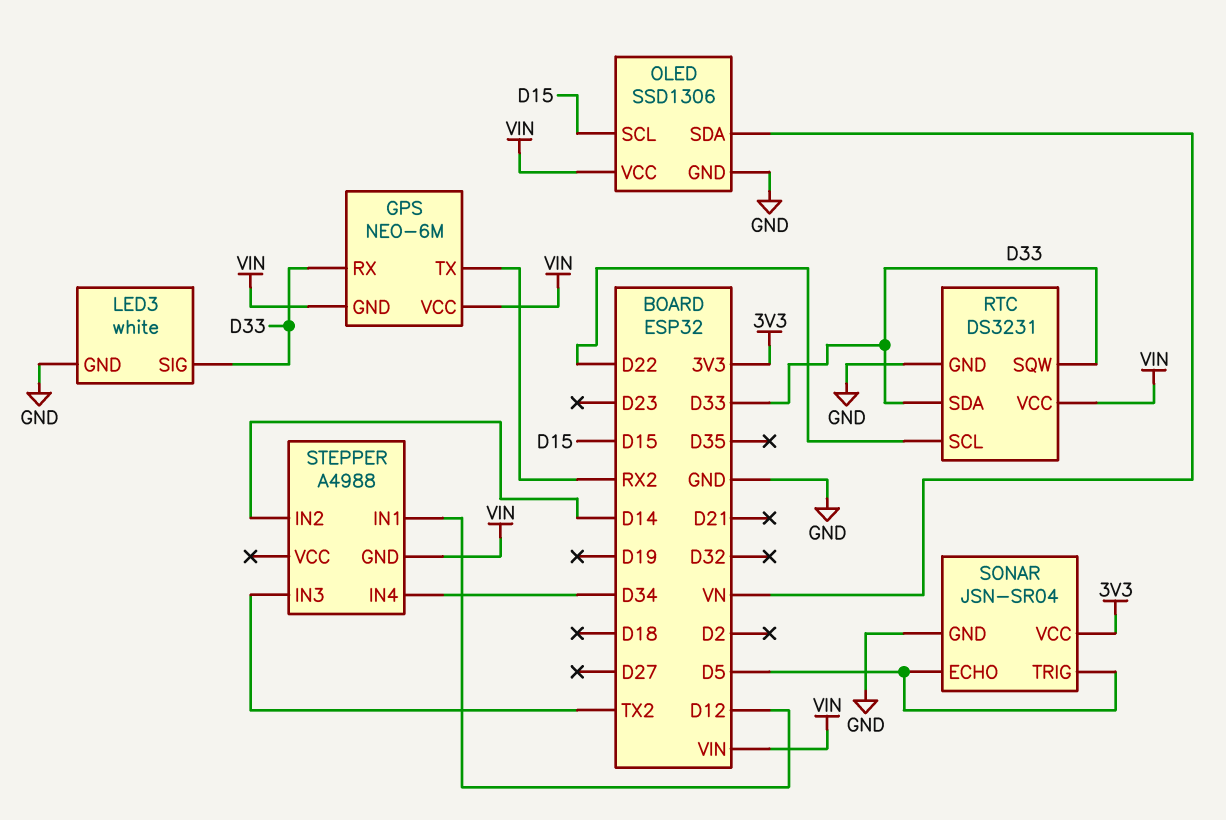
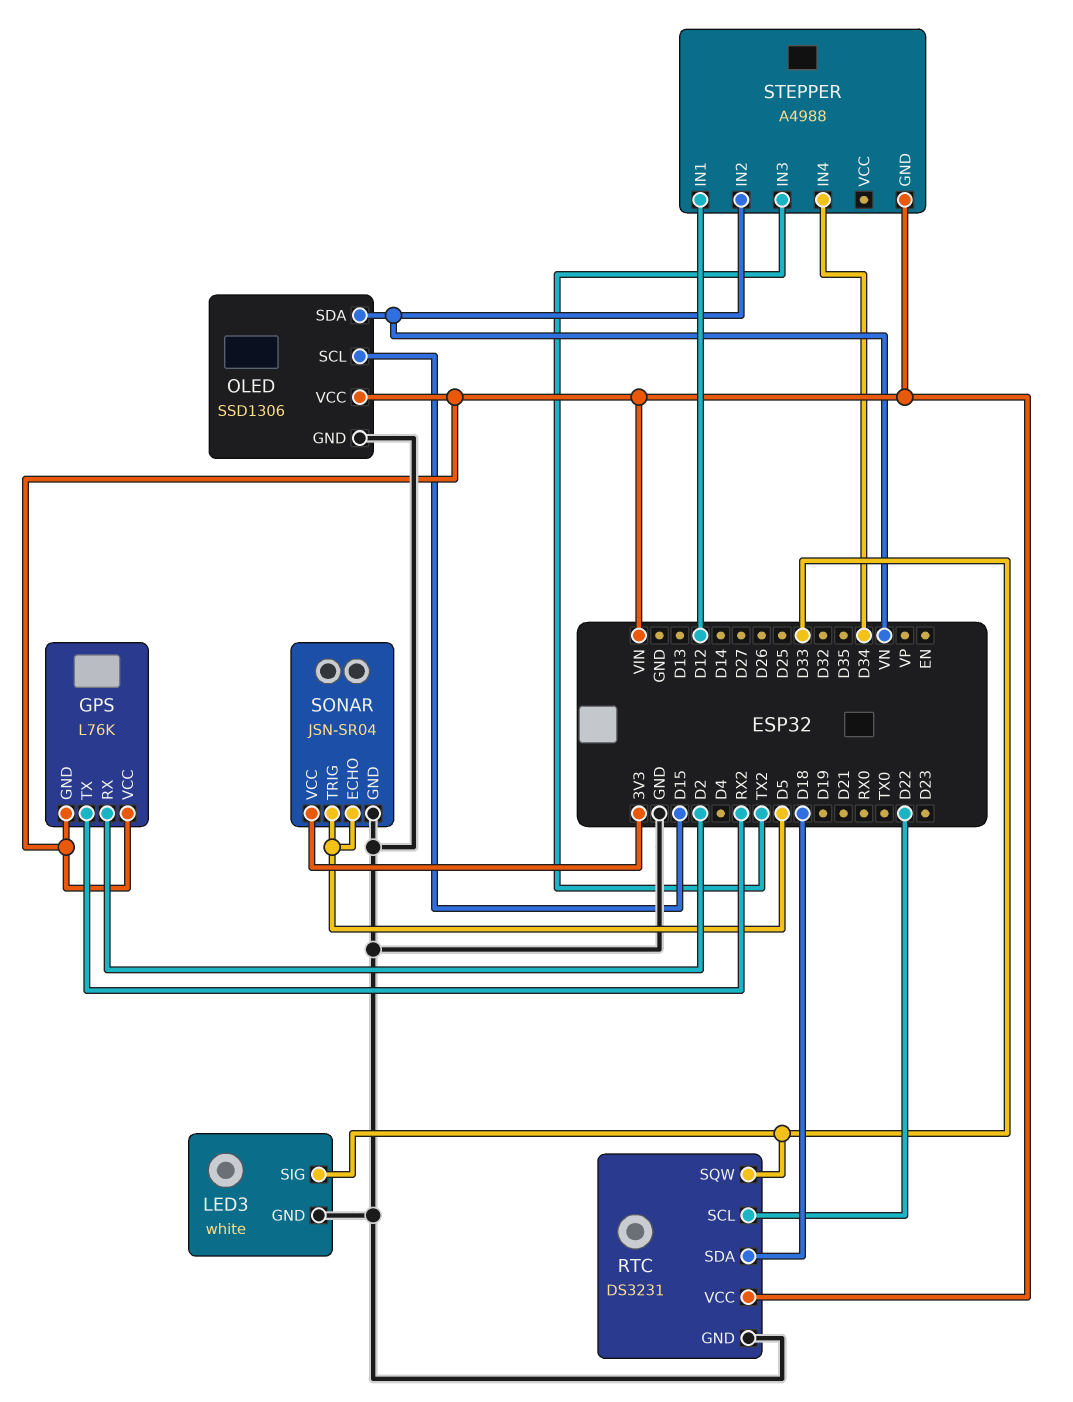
GPS: NEO-6M -> L76K
GPS pin RX: D33 -> D2
RTC pin SDA: D33 -> D18
STEPPER pin IN2: D14 -> VN

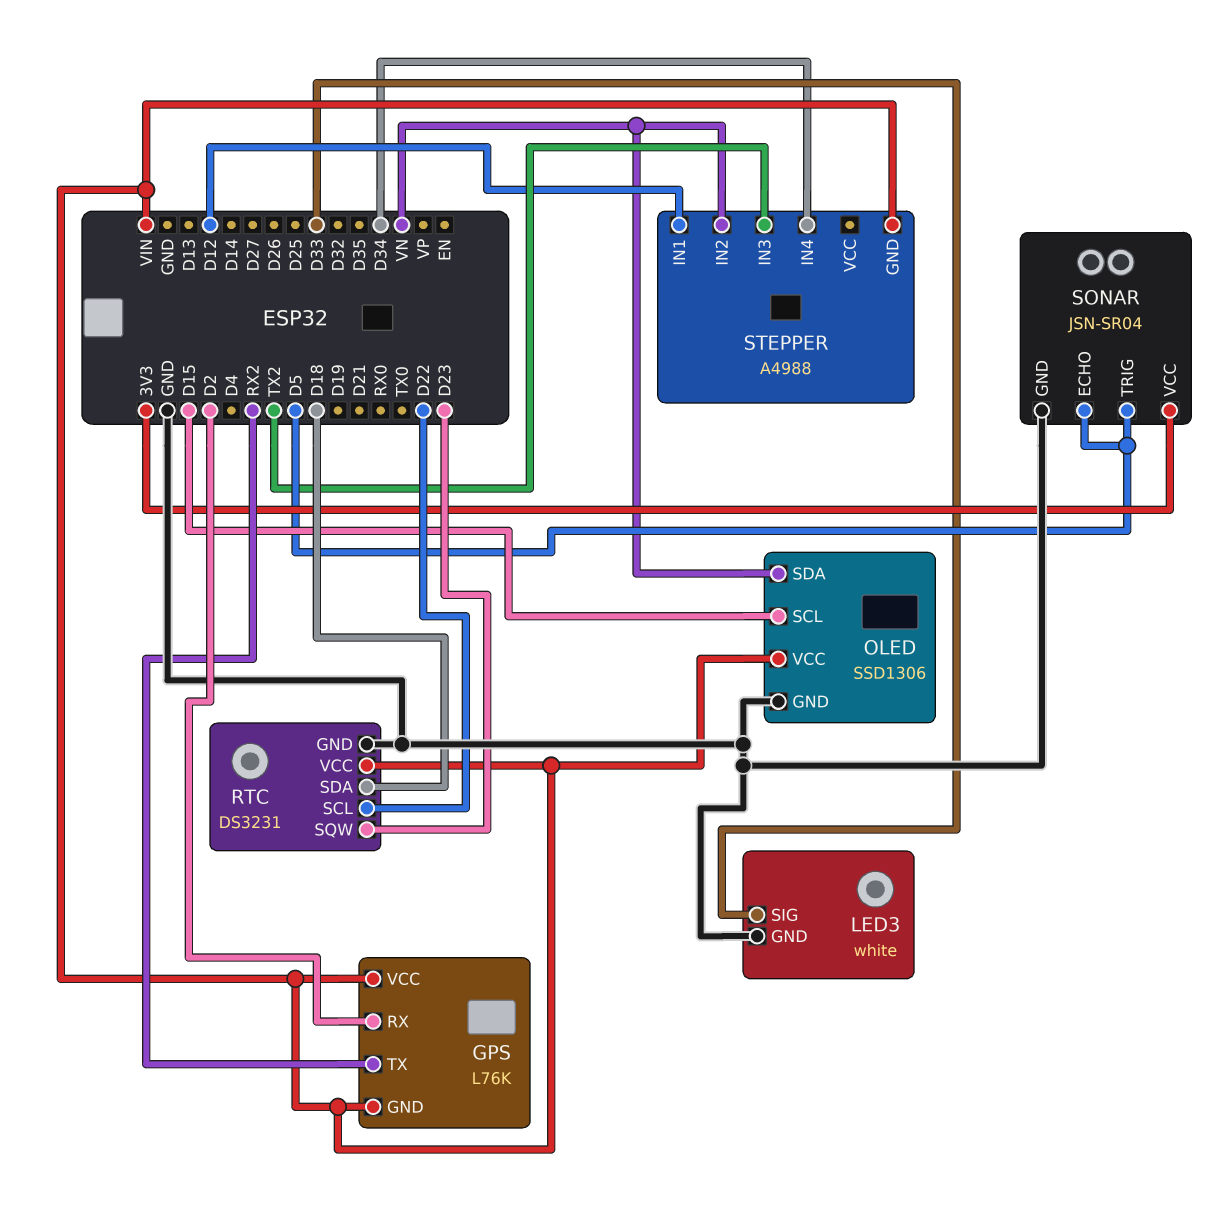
RTC pin SQW: D33 -> D23

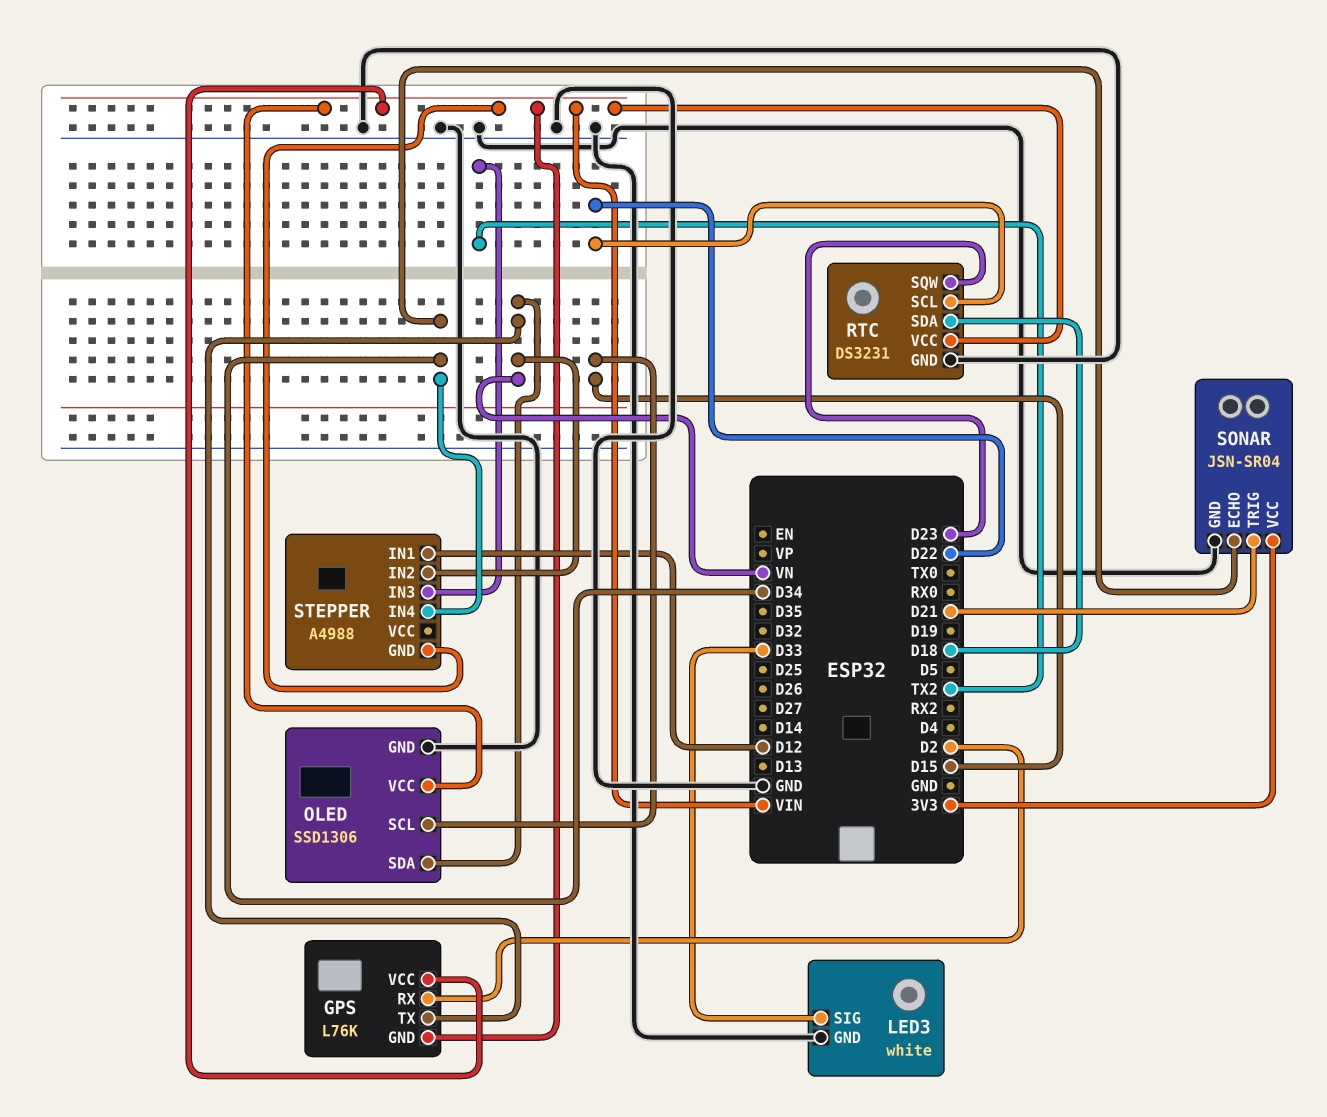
GPS pin TX: RX2 -> VN
SONAR pin ECHO: D5 -> D34
SONAR pin TRIG: D5 -> D21

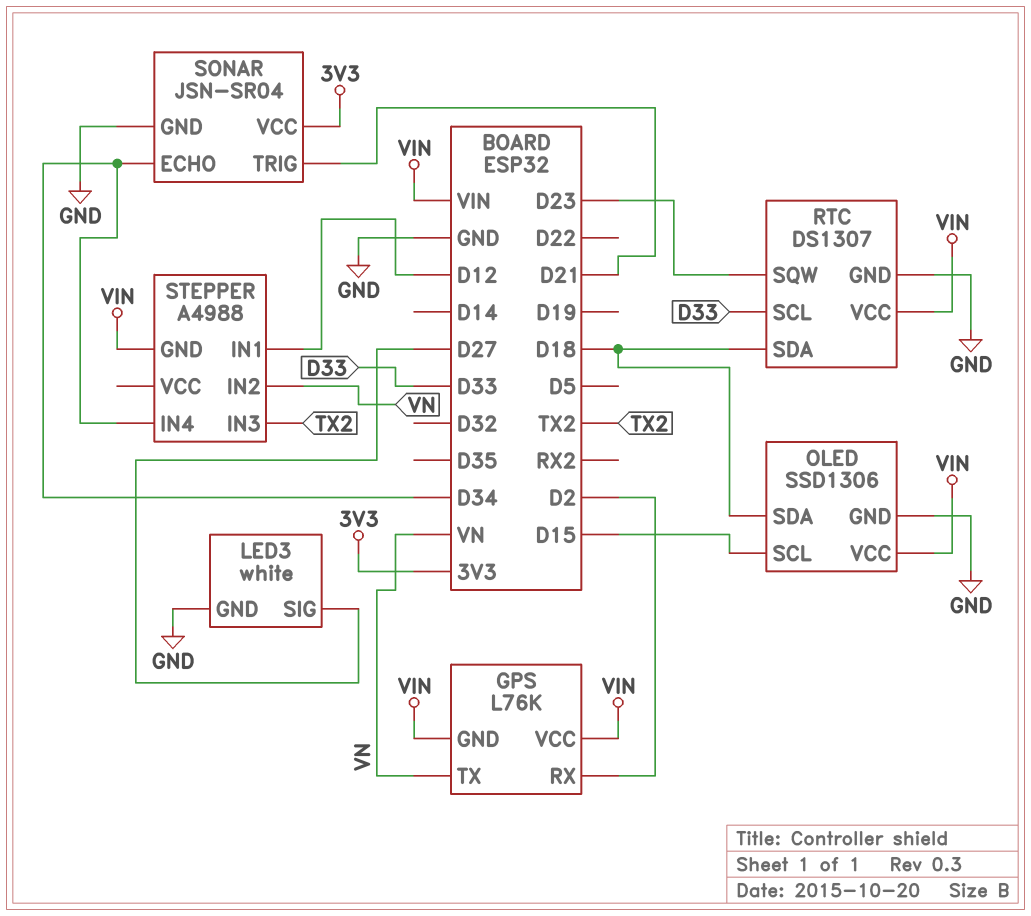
LED3 pin SIG: D33 -> D27
OLED pin SDA: VN -> D18
RTC: DS3231 -> DS1307
RTC pin SCL: D22 -> D33

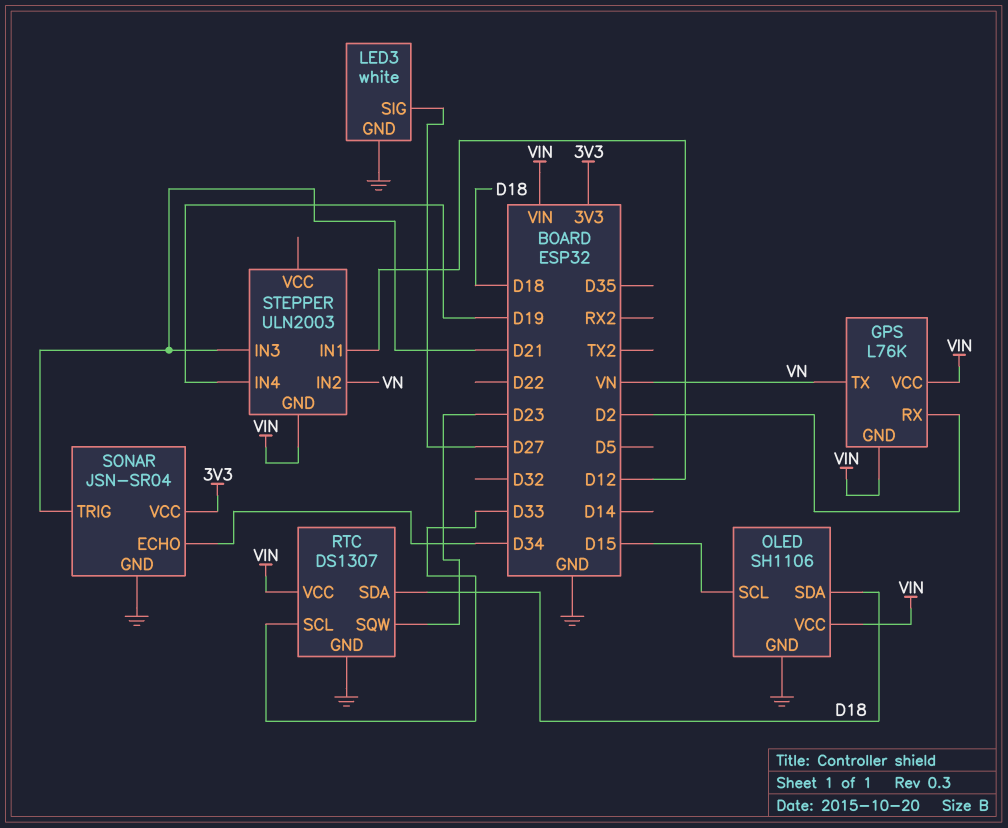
OLED: SSD1306 -> SH1106
STEPPER: A4988 -> ULN2003
STEPPER pin IN3: TX2 -> D21
STEPPER pin IN4: D34 -> D19

